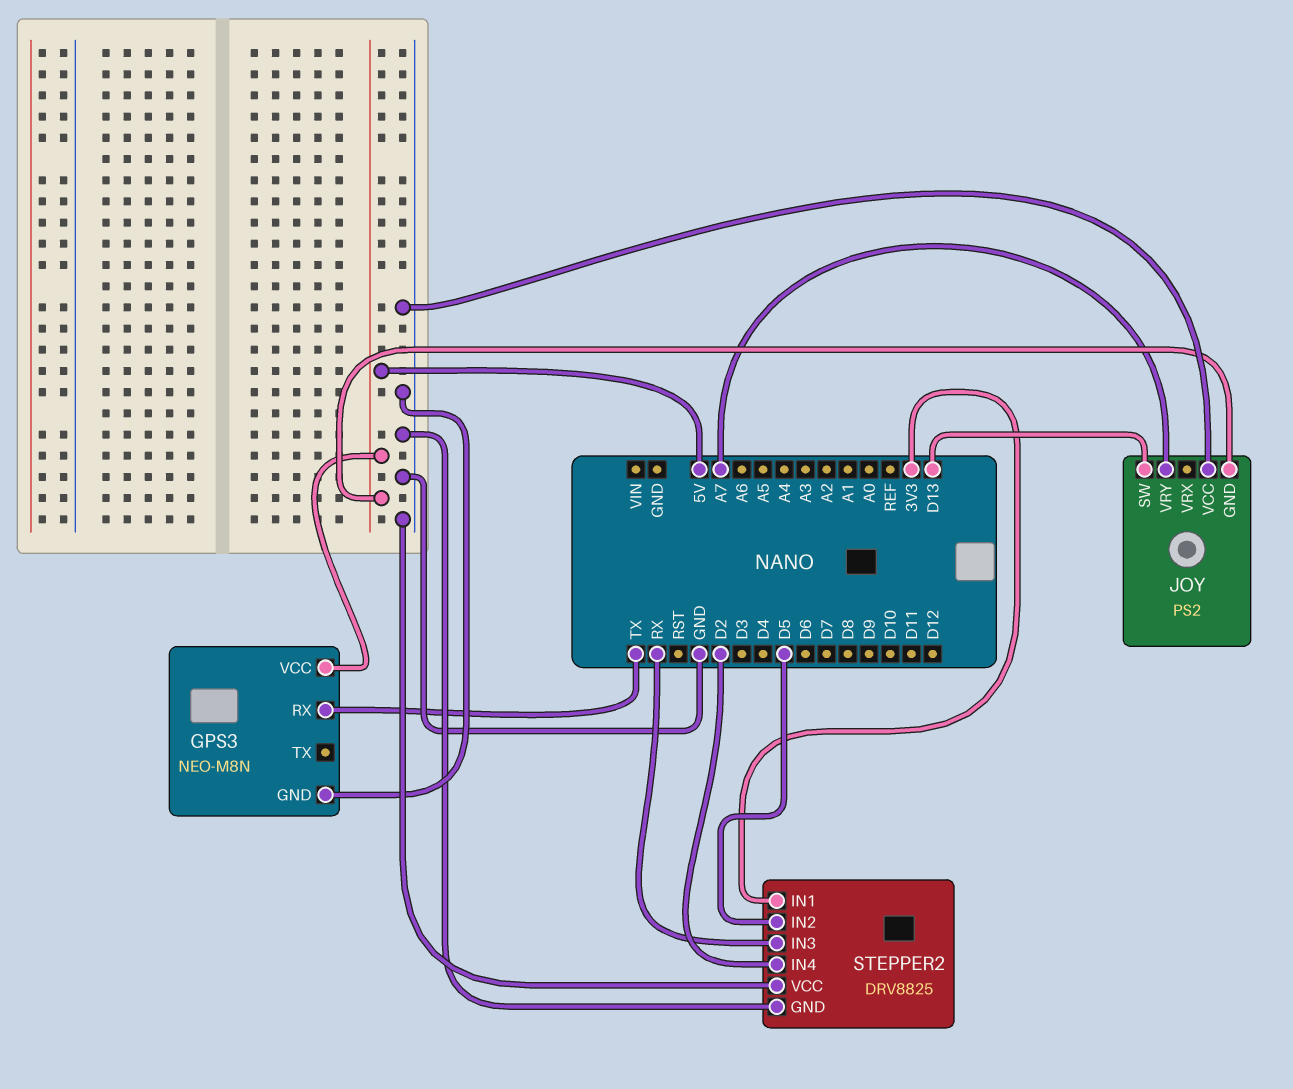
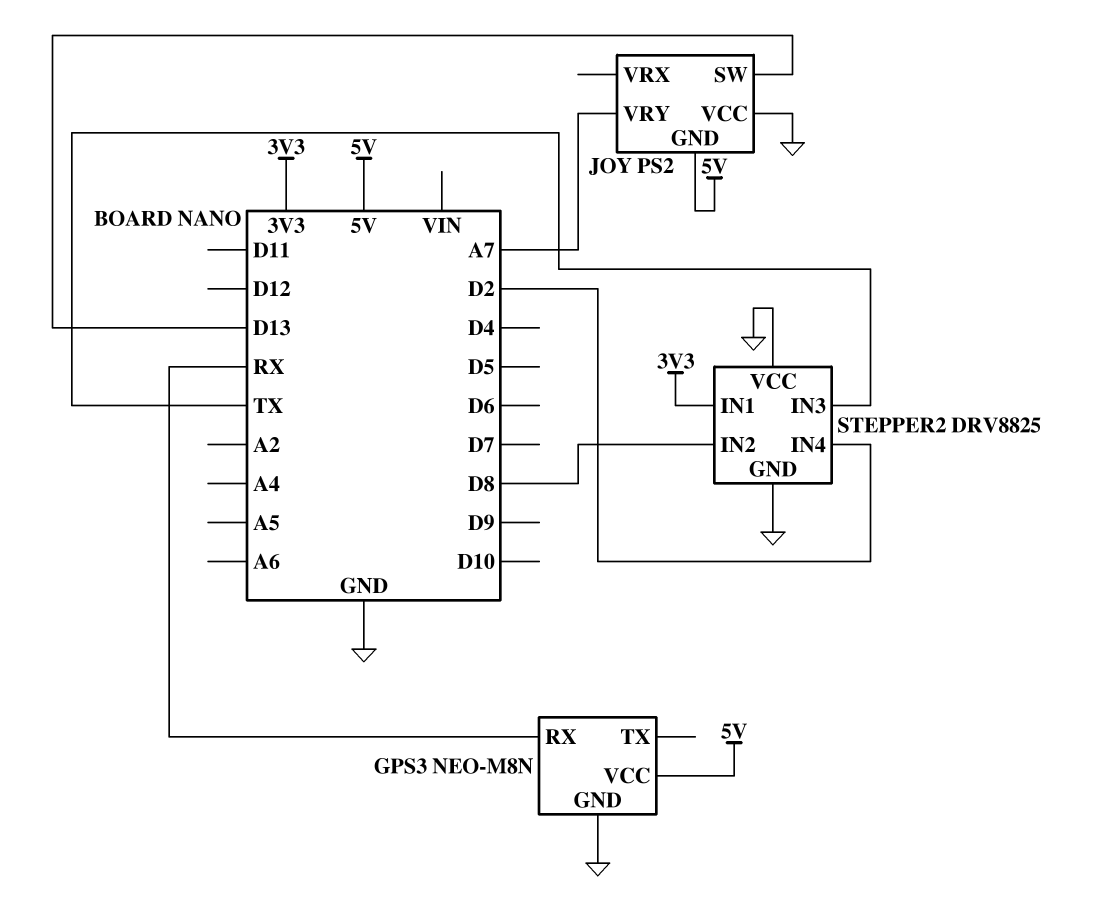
GPS3 pin RX: TX -> RX
STEPPER2 pin IN2: D5 -> D8
STEPPER2 pin IN3: RX -> TX

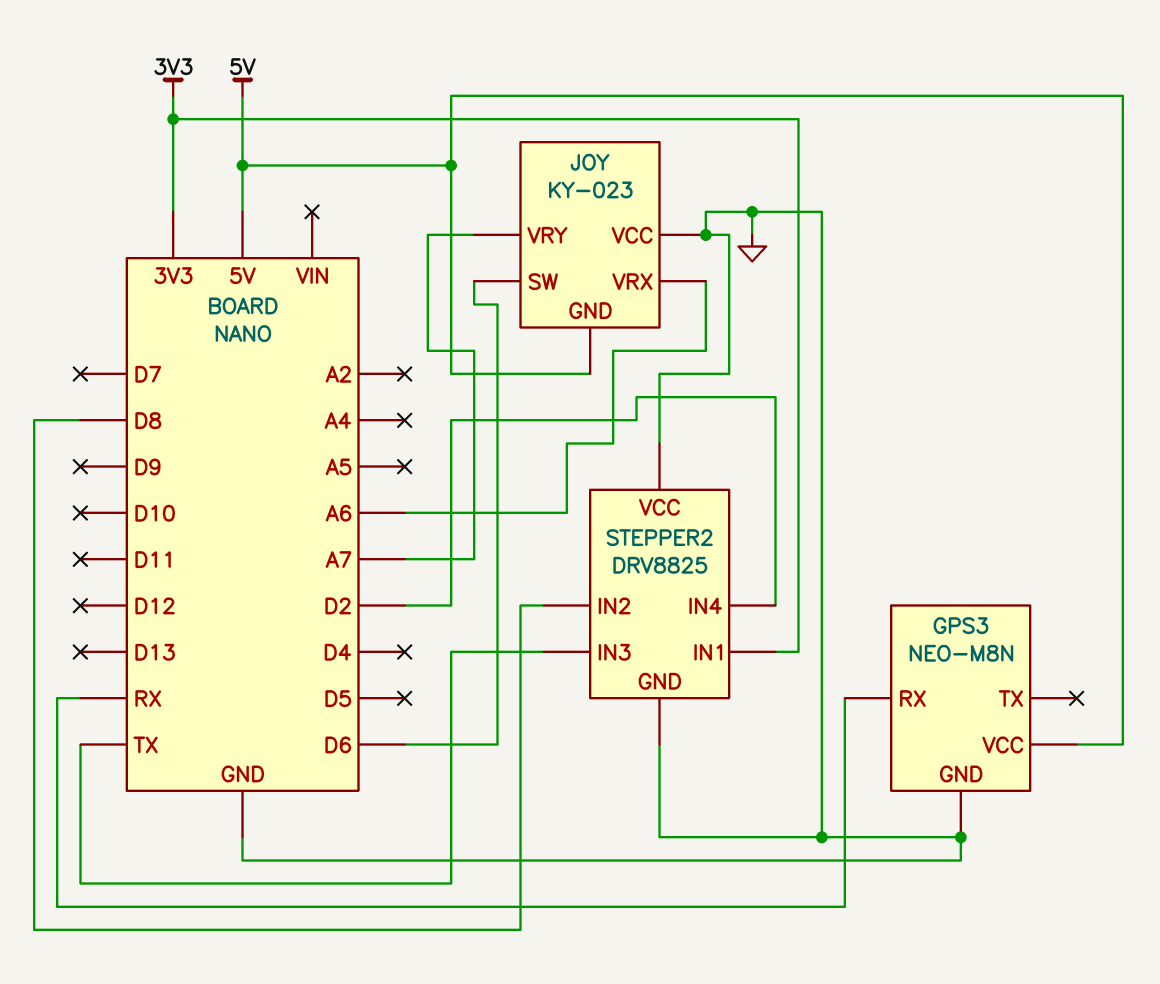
JOY: PS2 -> KY-023
JOY pin SW: D13 -> D6
JOY pin VRX: none -> A6

